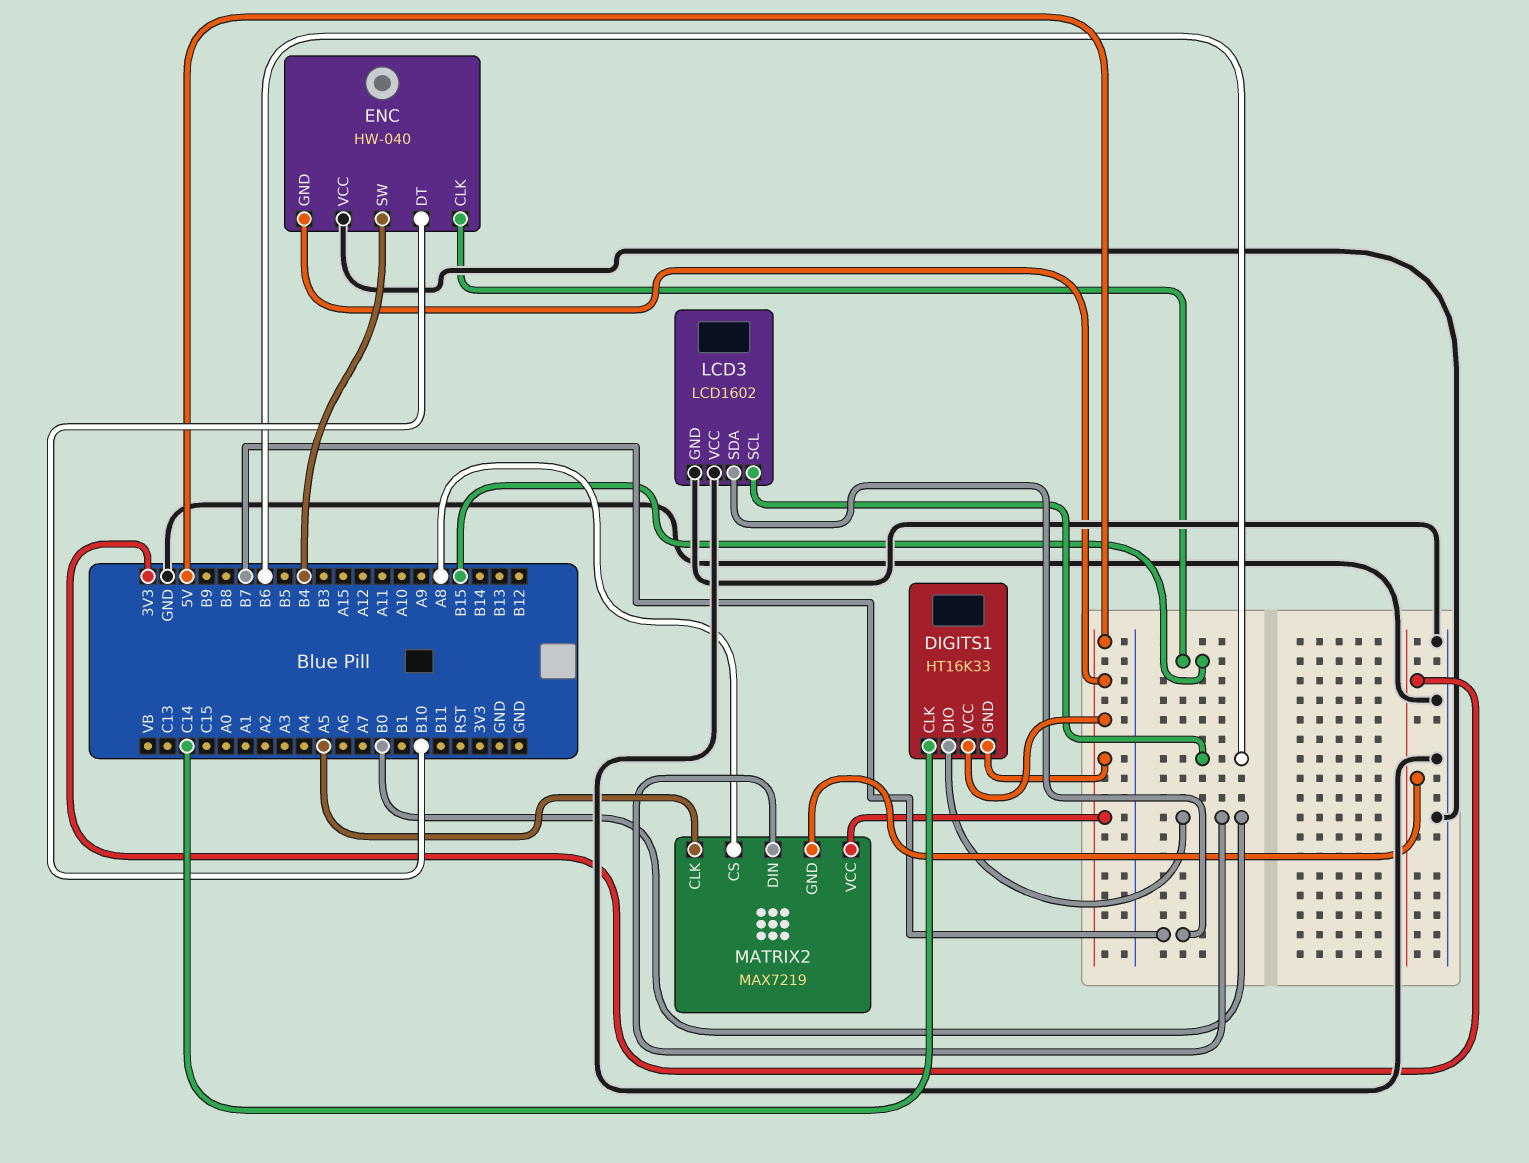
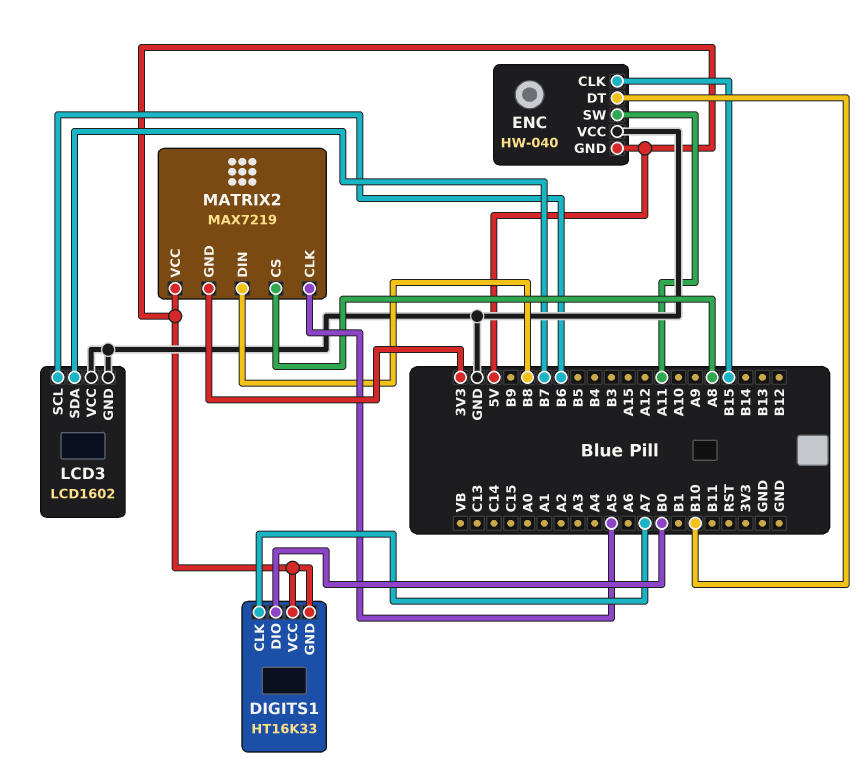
DIGITS1 pin CLK: C14 -> A7
ENC pin SW: B4 -> A11
MATRIX2 pin DIN: B0 -> B8

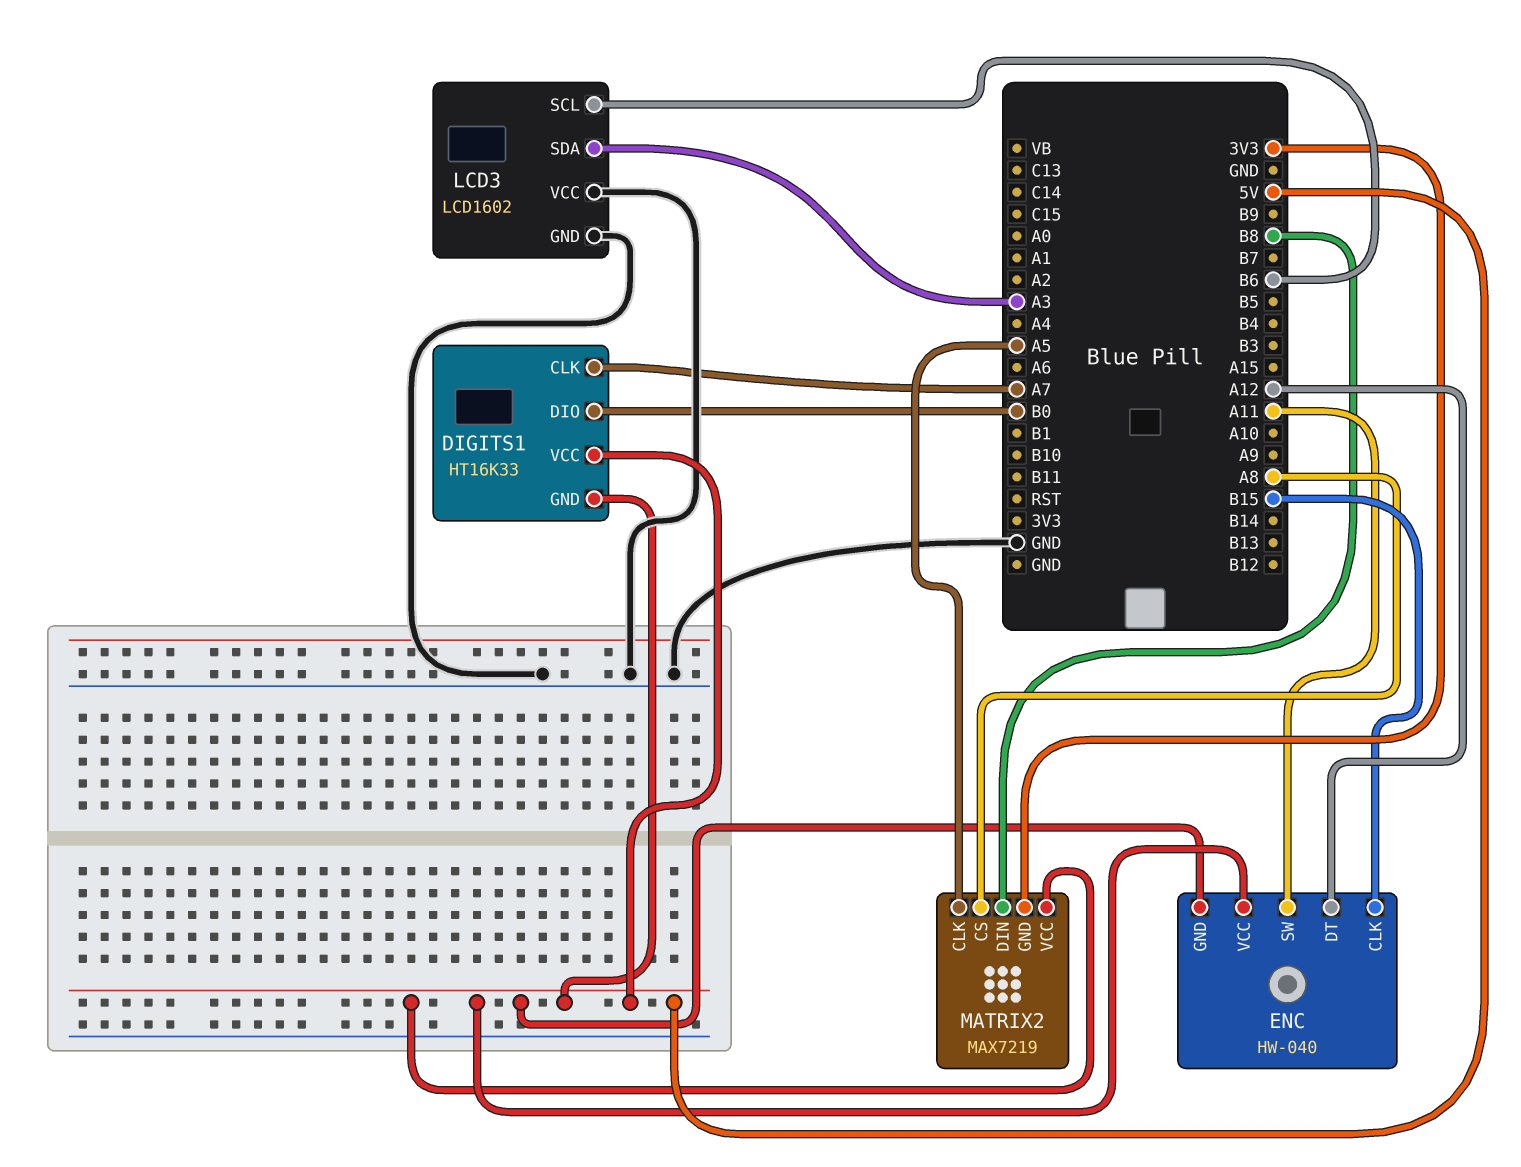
ENC pin DT: B10 -> A12
ENC pin VCC: GND -> 5V
LCD3 pin SDA: B7 -> A3

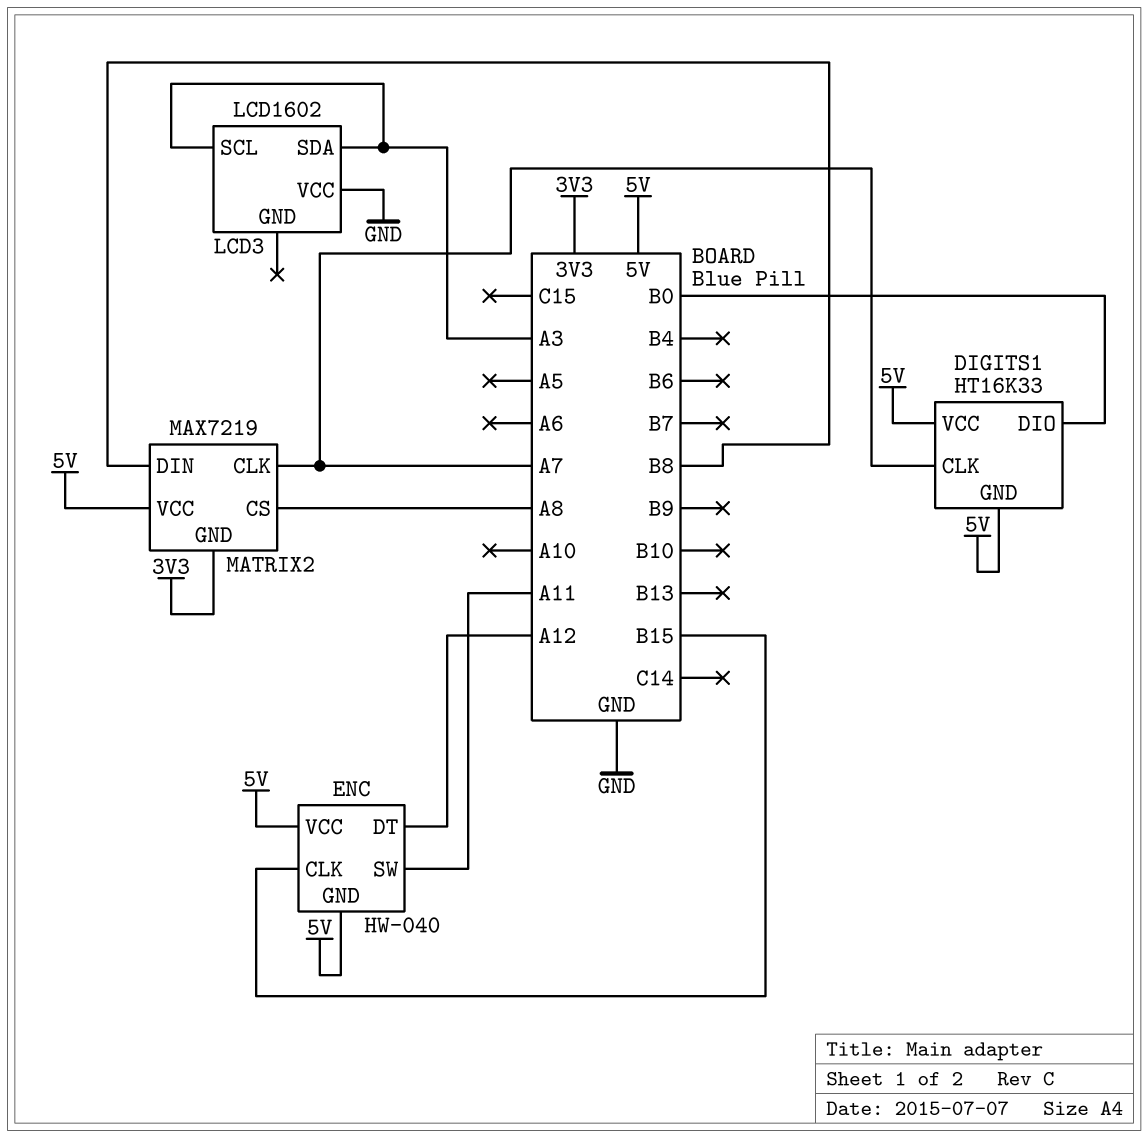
LCD3 pin GND: GND -> none
LCD3 pin SCL: B6 -> A3
MATRIX2 pin CLK: A5 -> A7

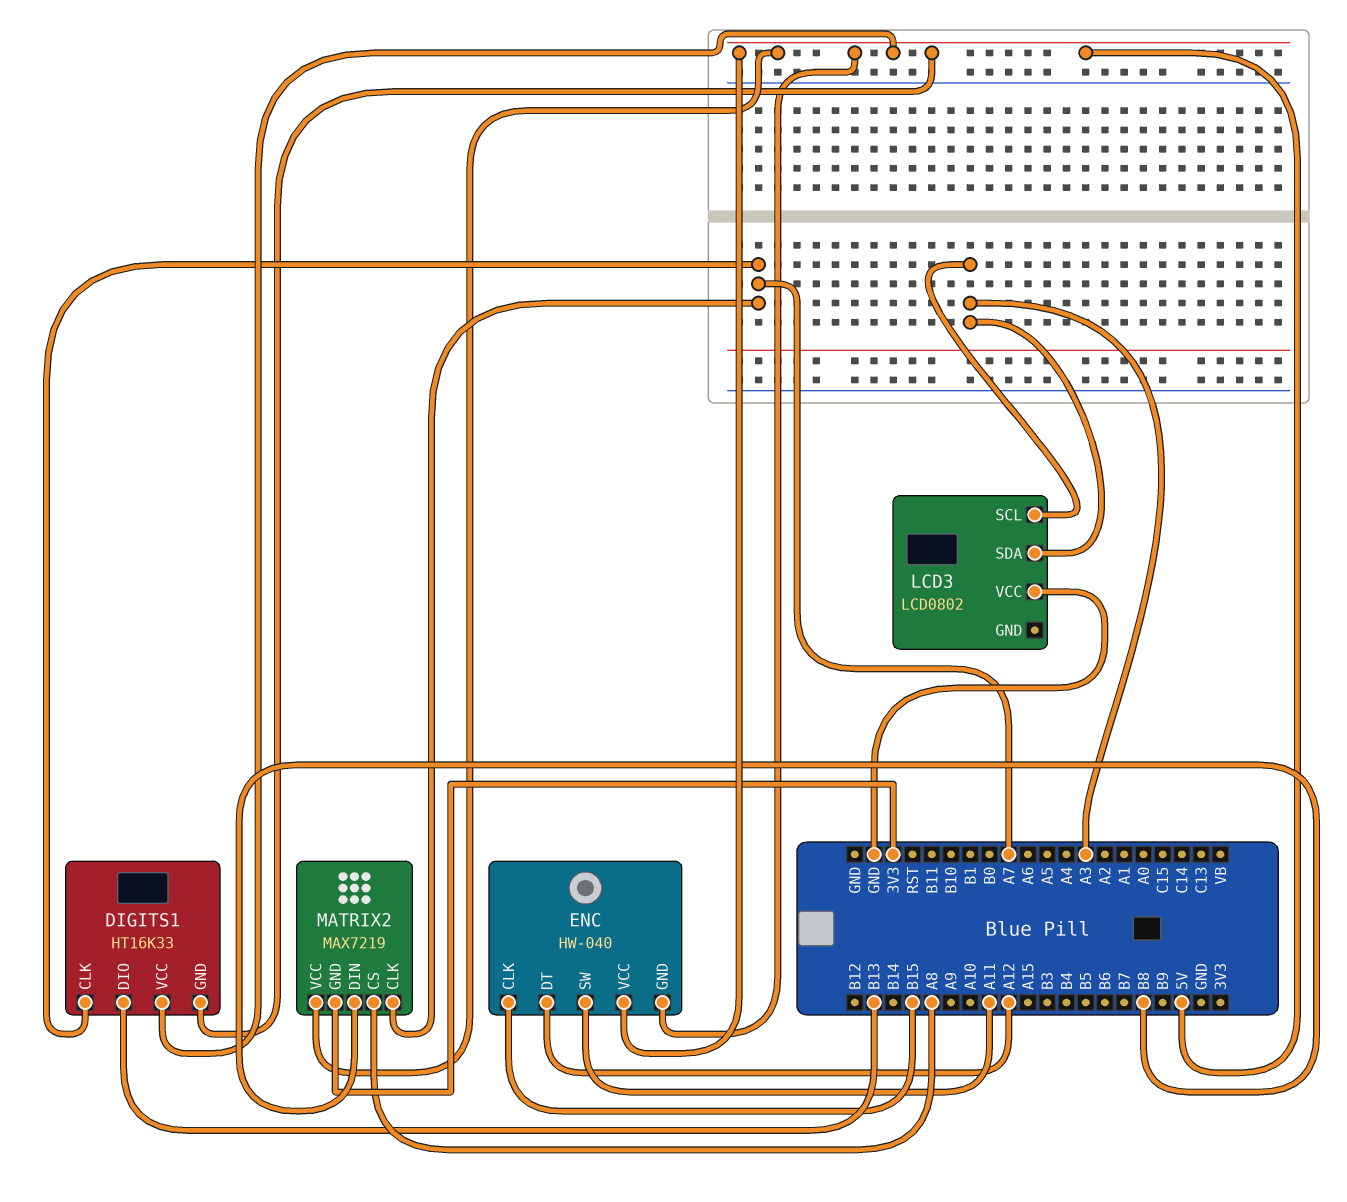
DIGITS1 pin DIO: B0 -> B13
LCD3: LCD1602 -> LCD0802

